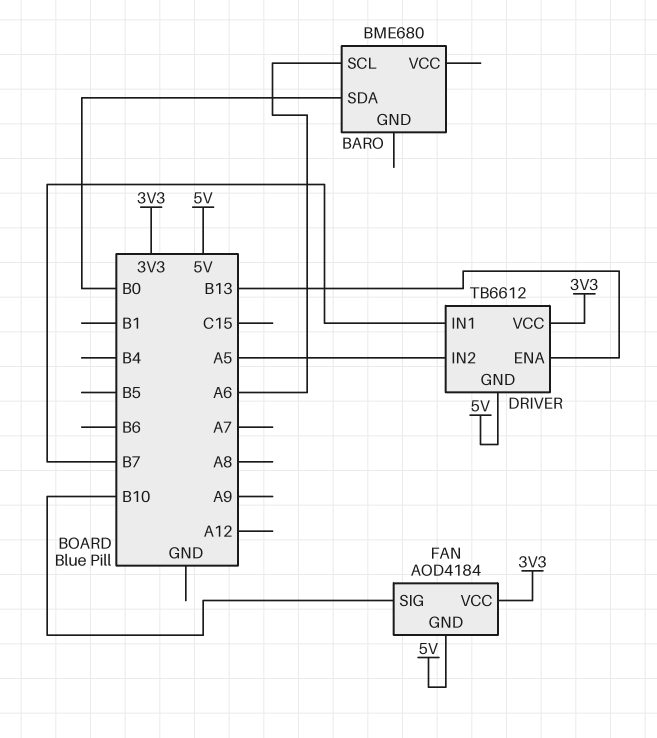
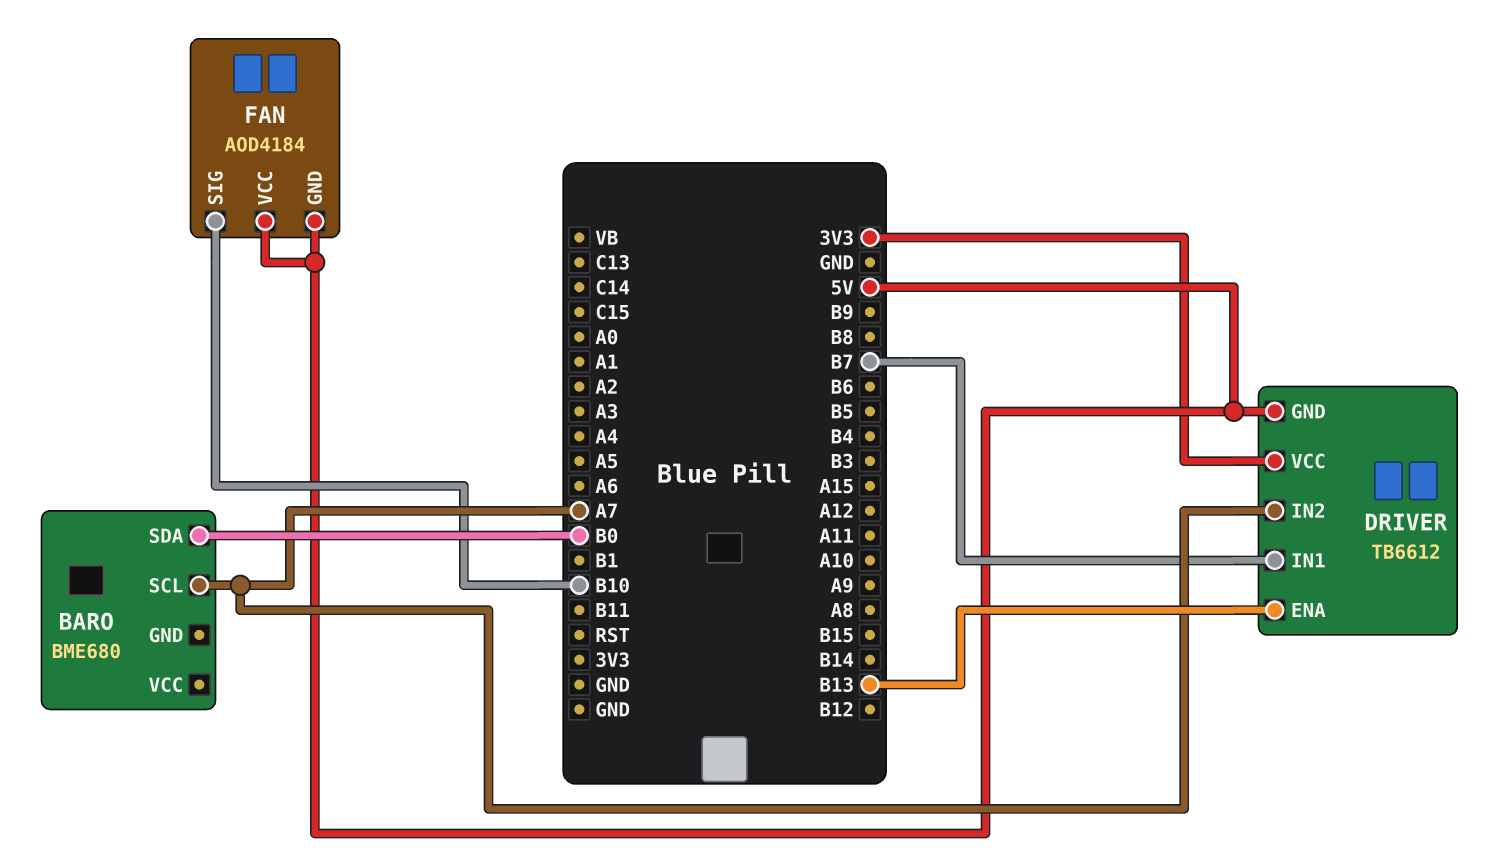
BARO pin SCL: A6 -> A7
DRIVER pin IN2: A5 -> A7
FAN pin VCC: 3V3 -> 5V

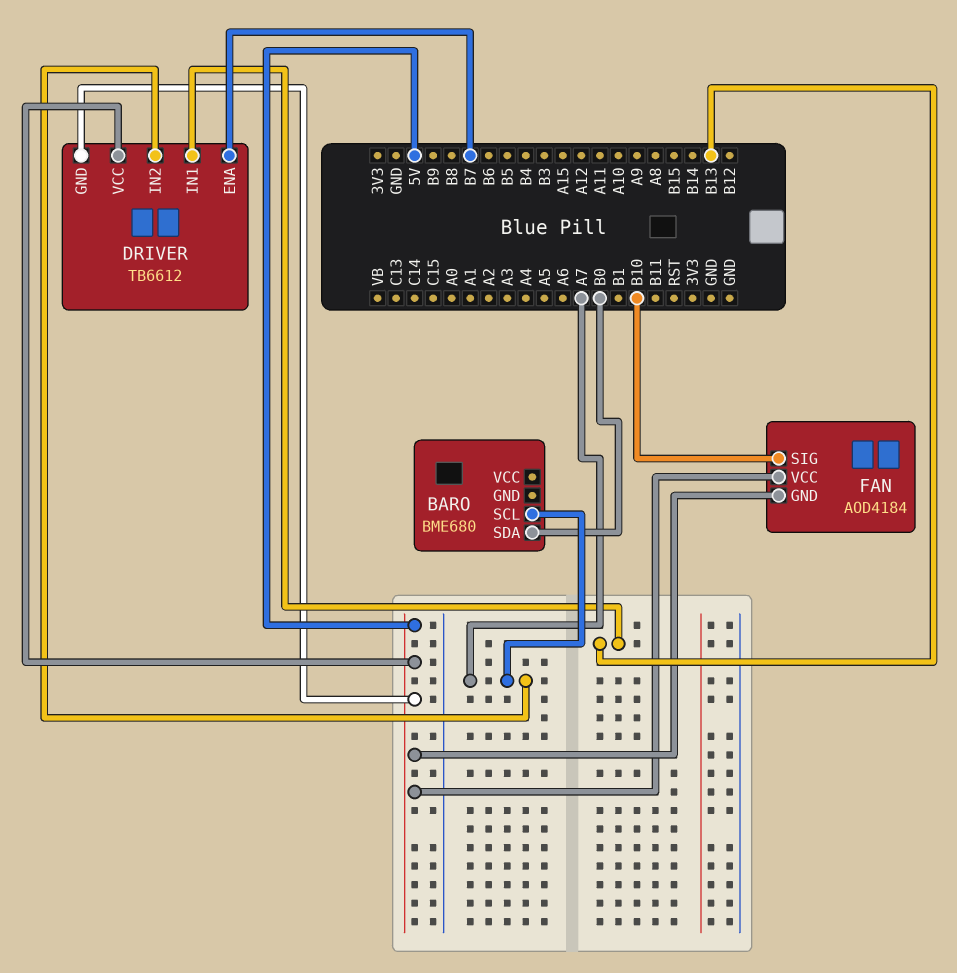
DRIVER pin ENA: B13 -> B7
DRIVER pin IN1: B7 -> B13
DRIVER pin VCC: 3V3 -> 5V

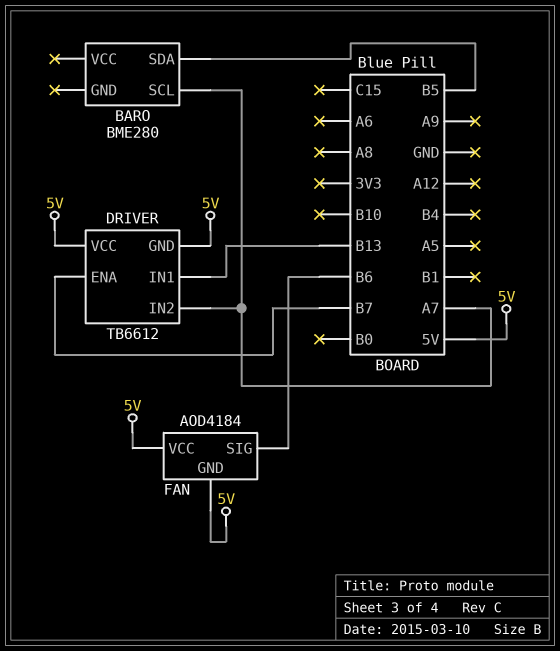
BARO: BME680 -> BME280
BARO pin SDA: B0 -> B5
FAN pin SIG: B10 -> B6

